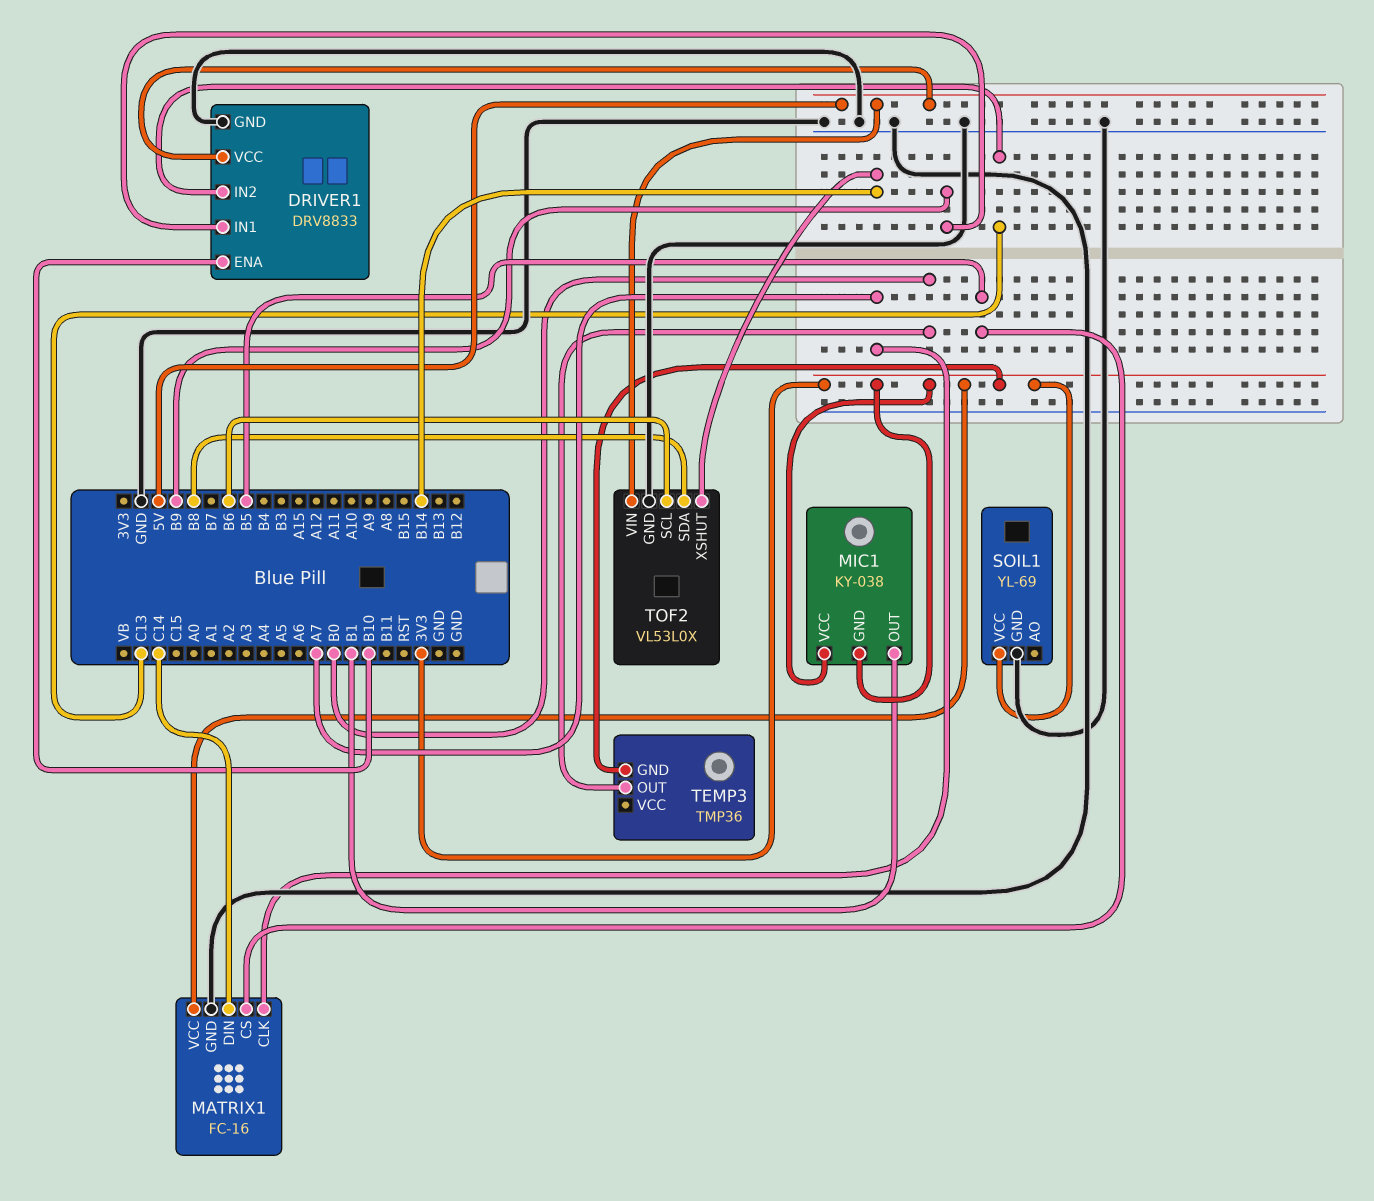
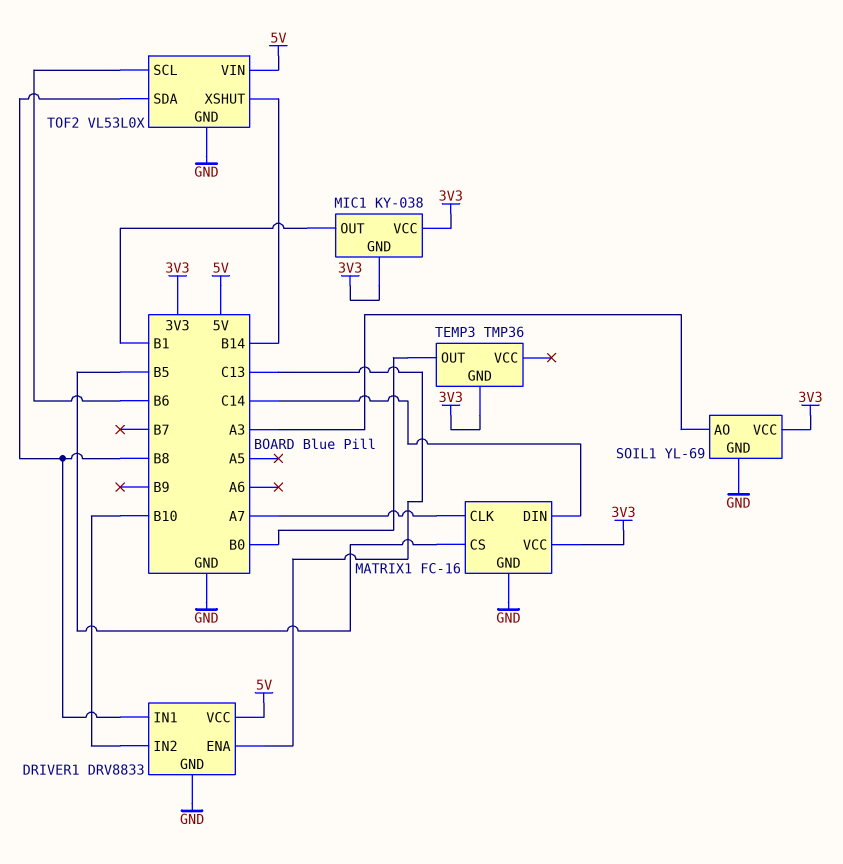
DRIVER1 pin ENA: B10 -> C13
DRIVER1 pin IN1: B9 -> B8
DRIVER1 pin IN2: C13 -> B10
SOIL1 pin AO: none -> A3

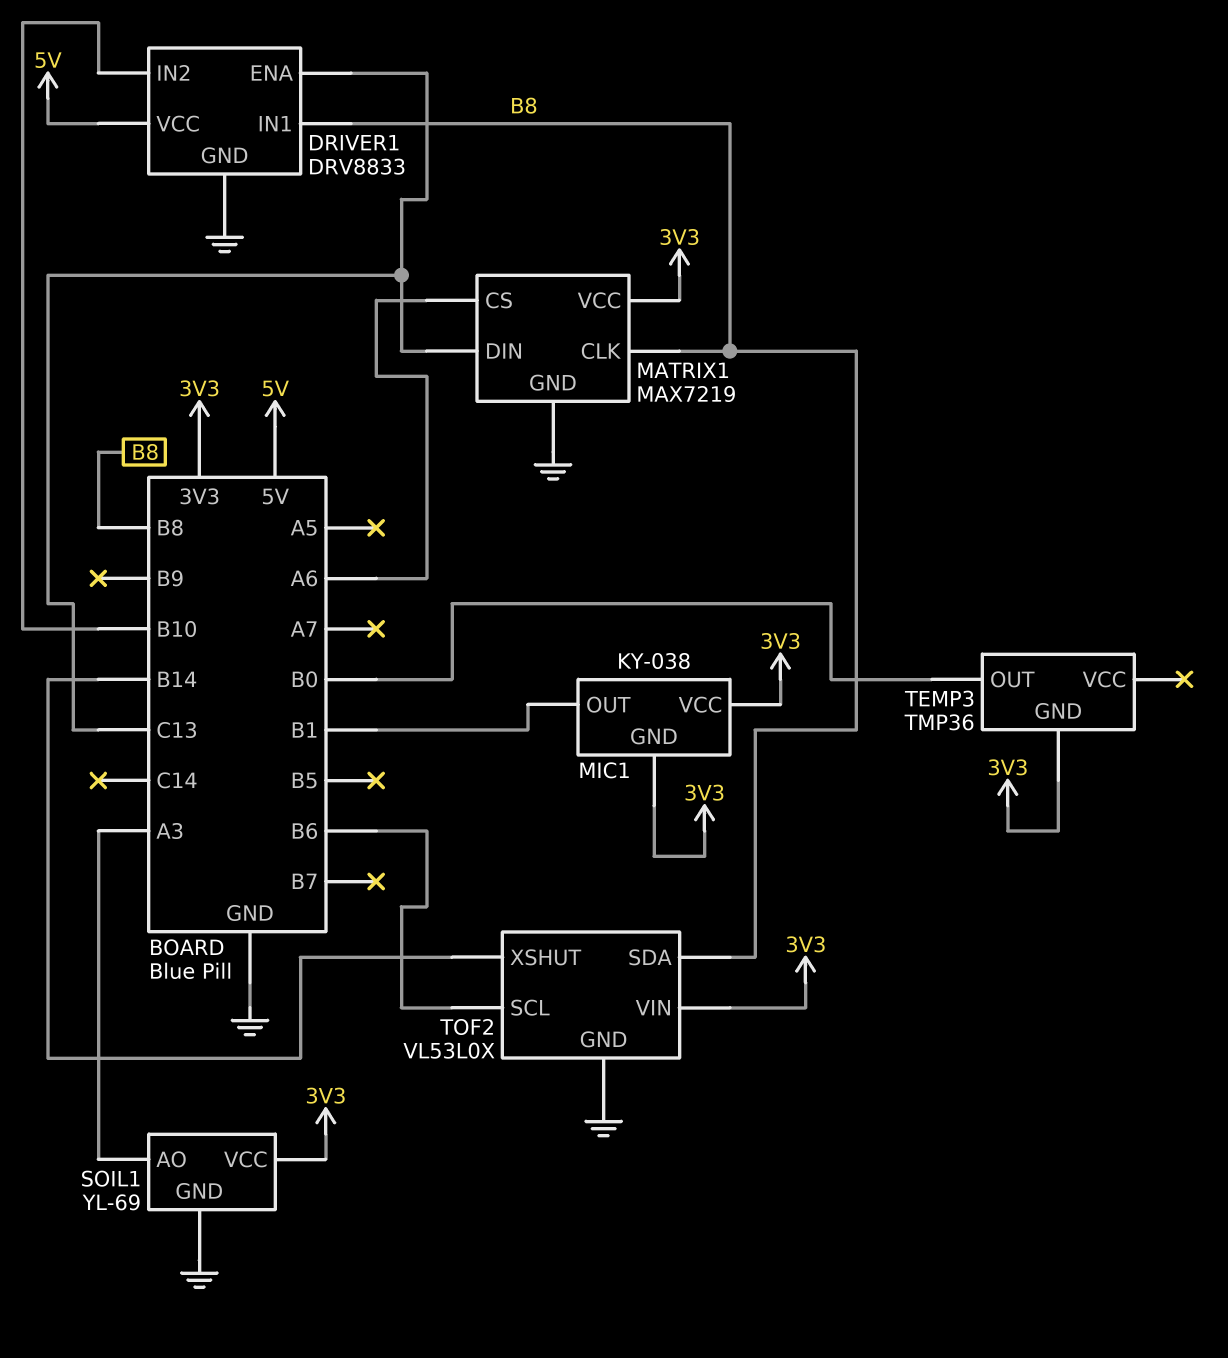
MATRIX1: FC-16 -> MAX7219
MATRIX1 pin CLK: A7 -> B8
MATRIX1 pin CS: B5 -> A6
MATRIX1 pin DIN: C14 -> C13
TOF2 pin VIN: 5V -> 3V3

